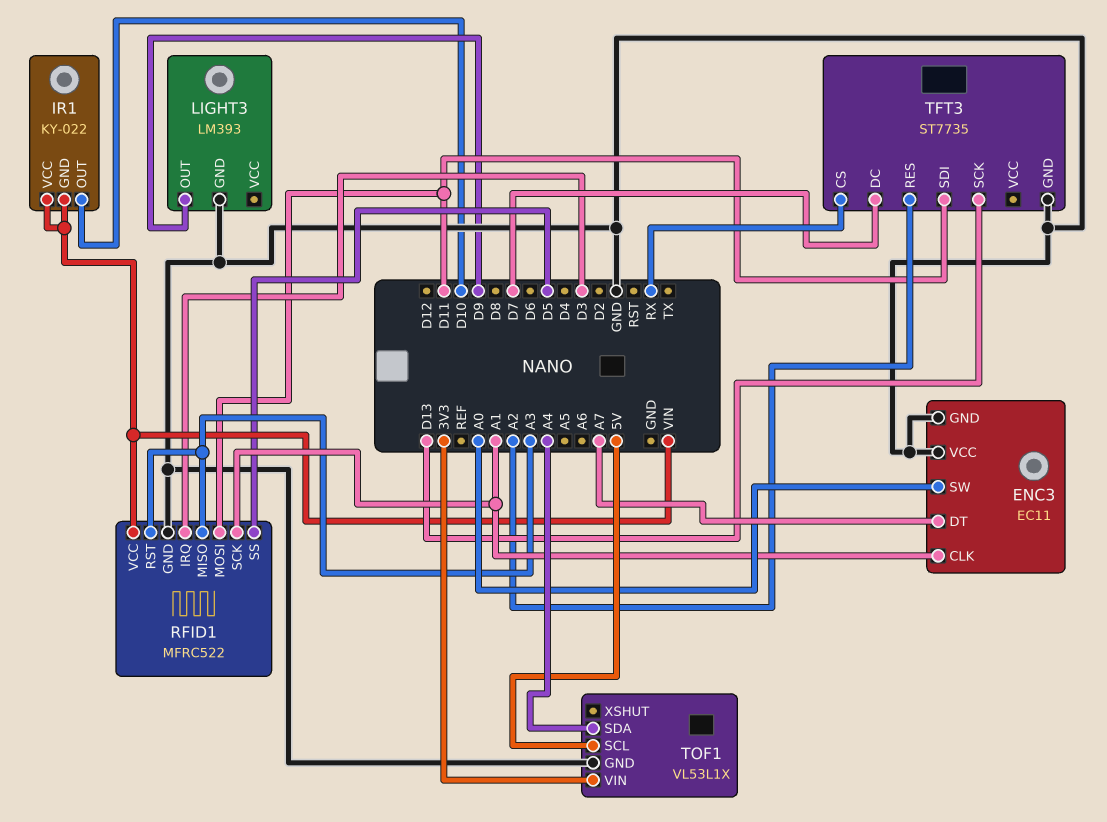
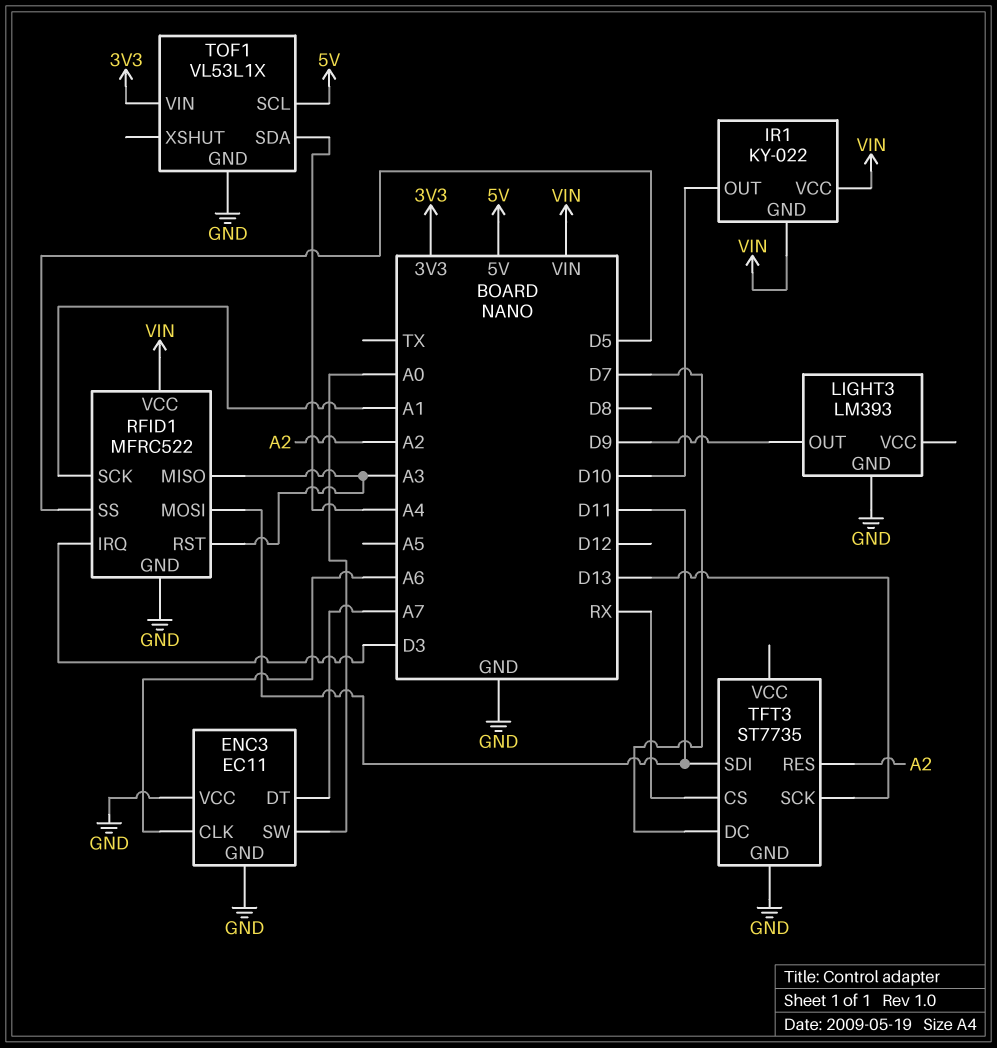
ENC3 pin CLK: A1 -> A6

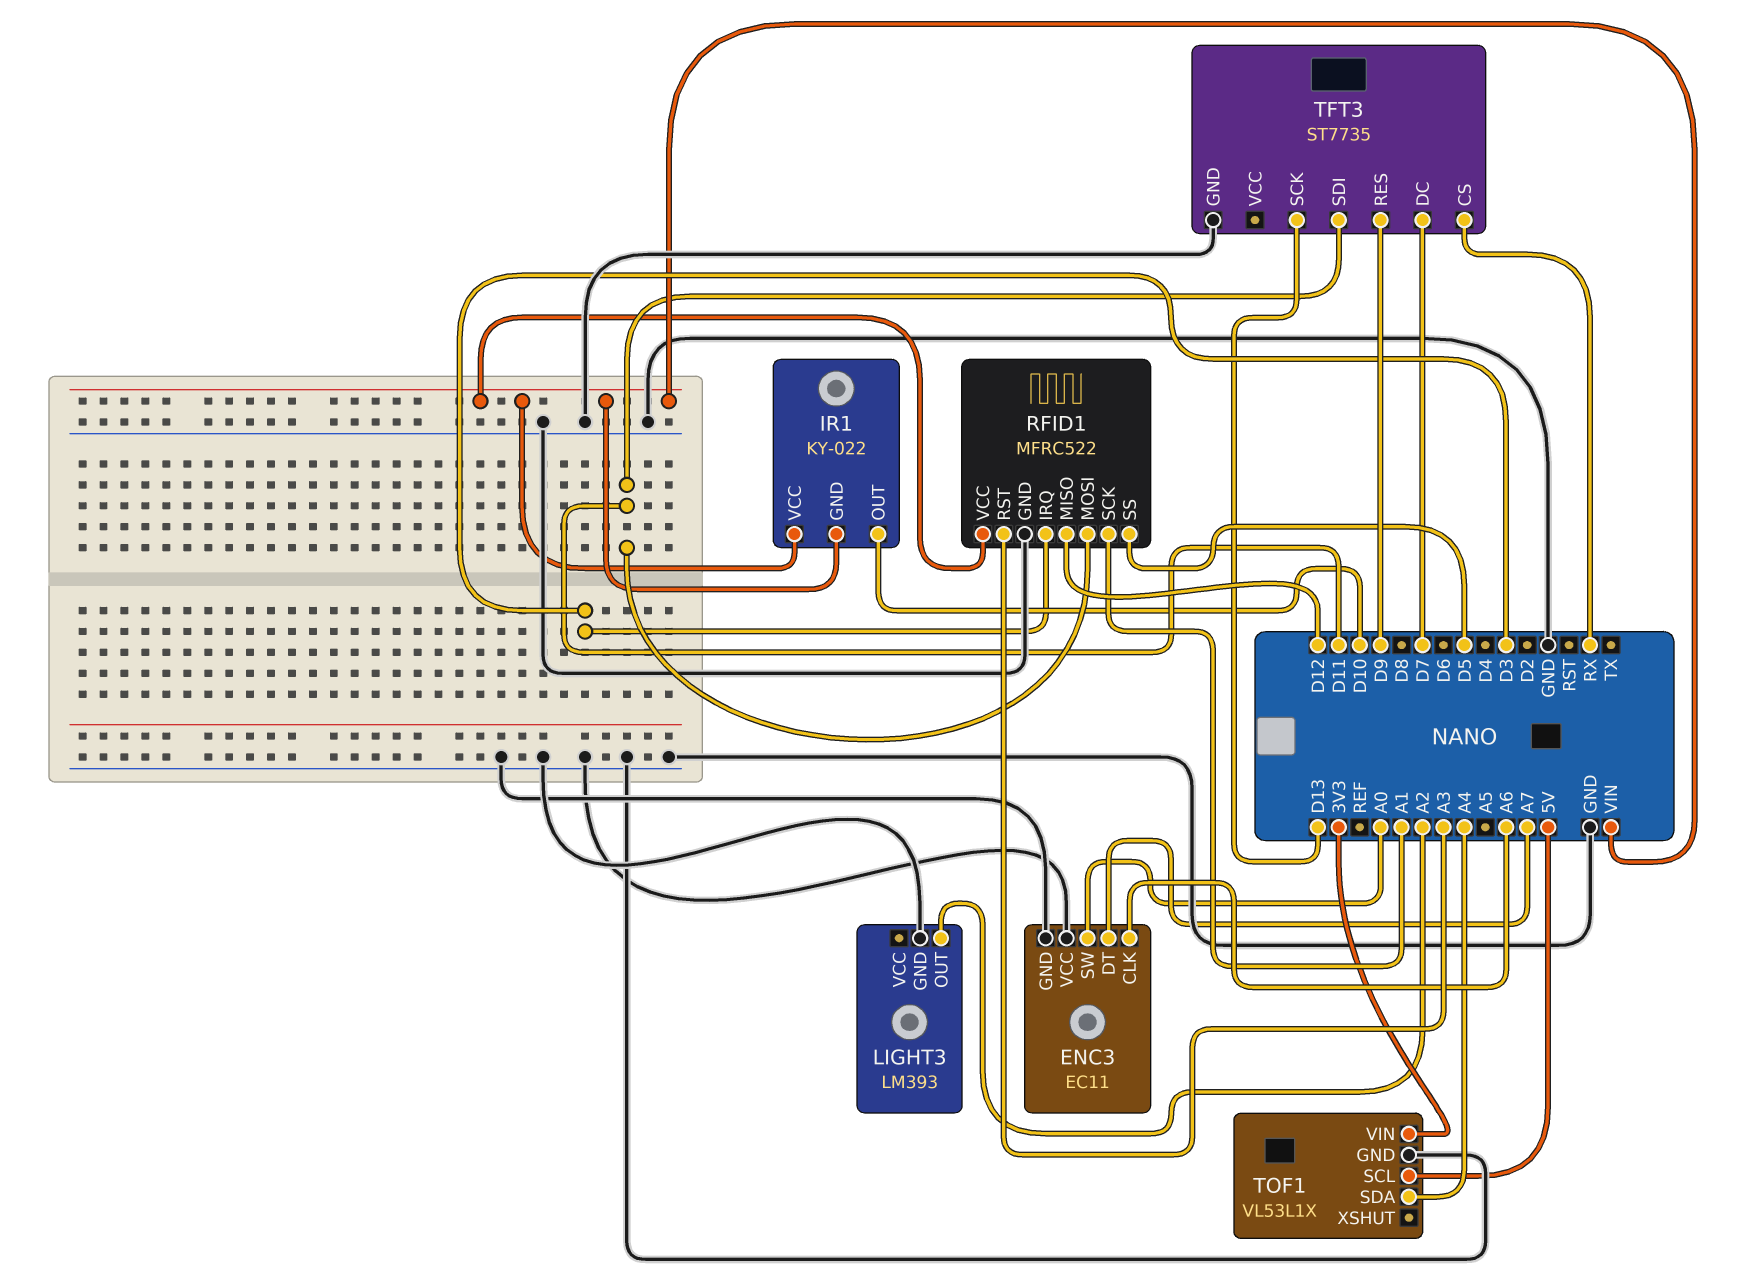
LIGHT3 pin OUT: D9 -> A2
RFID1 pin MISO: A3 -> D12
TFT3 pin RES: A2 -> D9

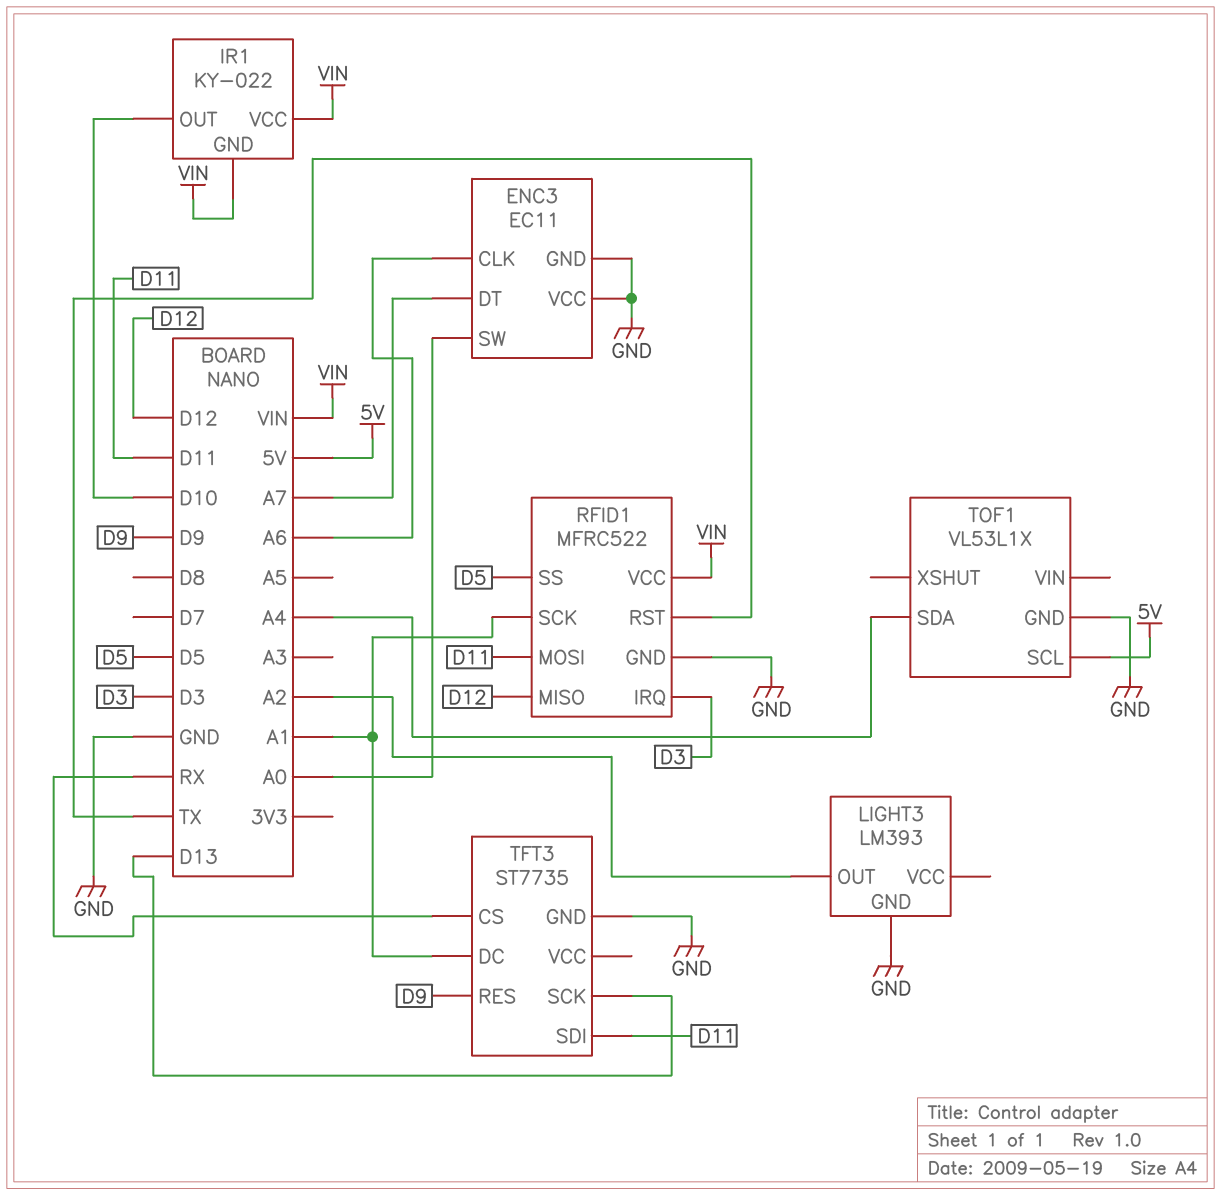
RFID1 pin RST: A3 -> TX
TFT3 pin DC: D7 -> A1
TOF1 pin VIN: 3V3 -> none

